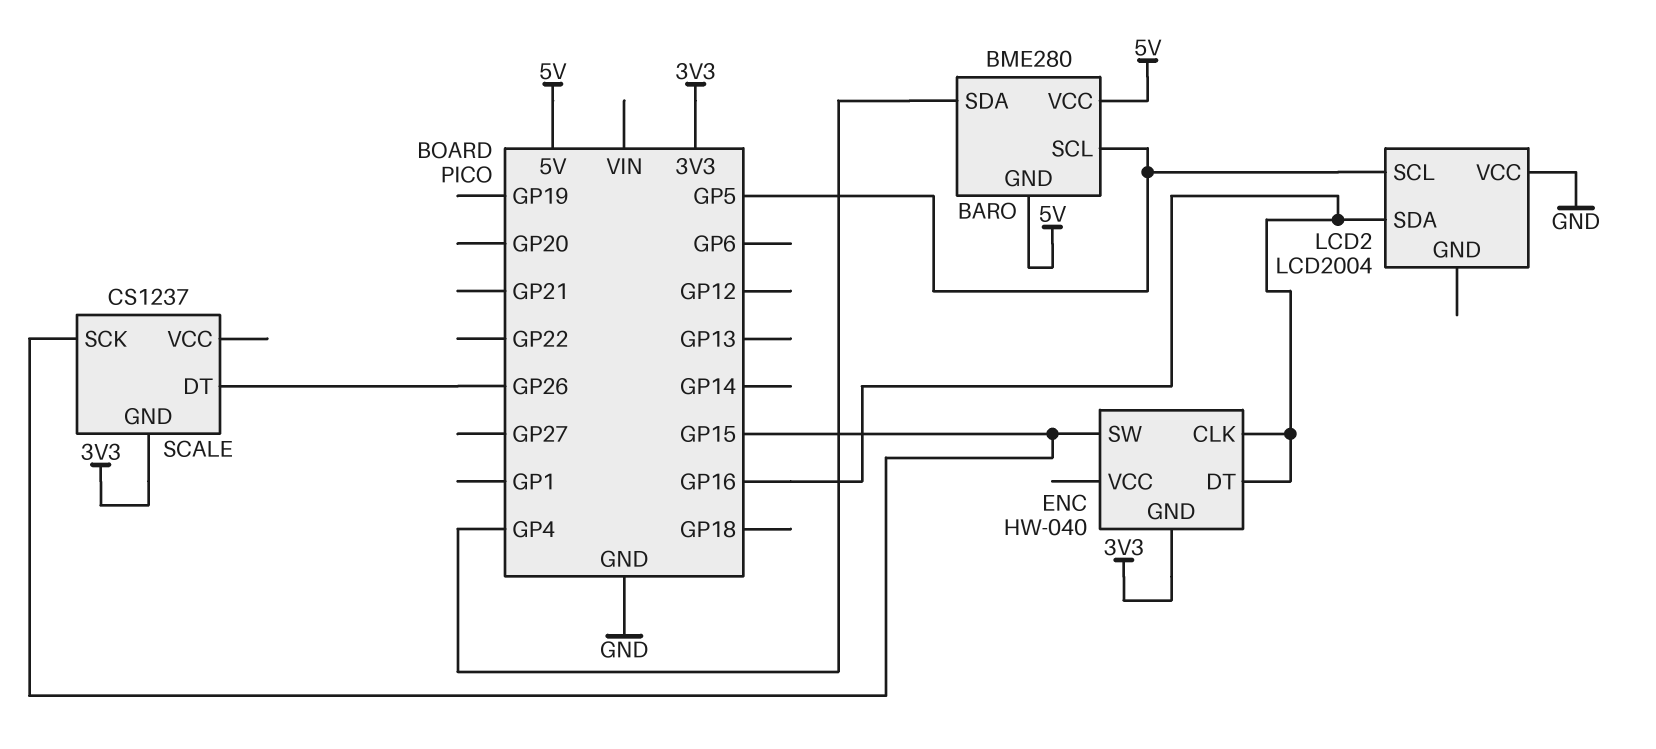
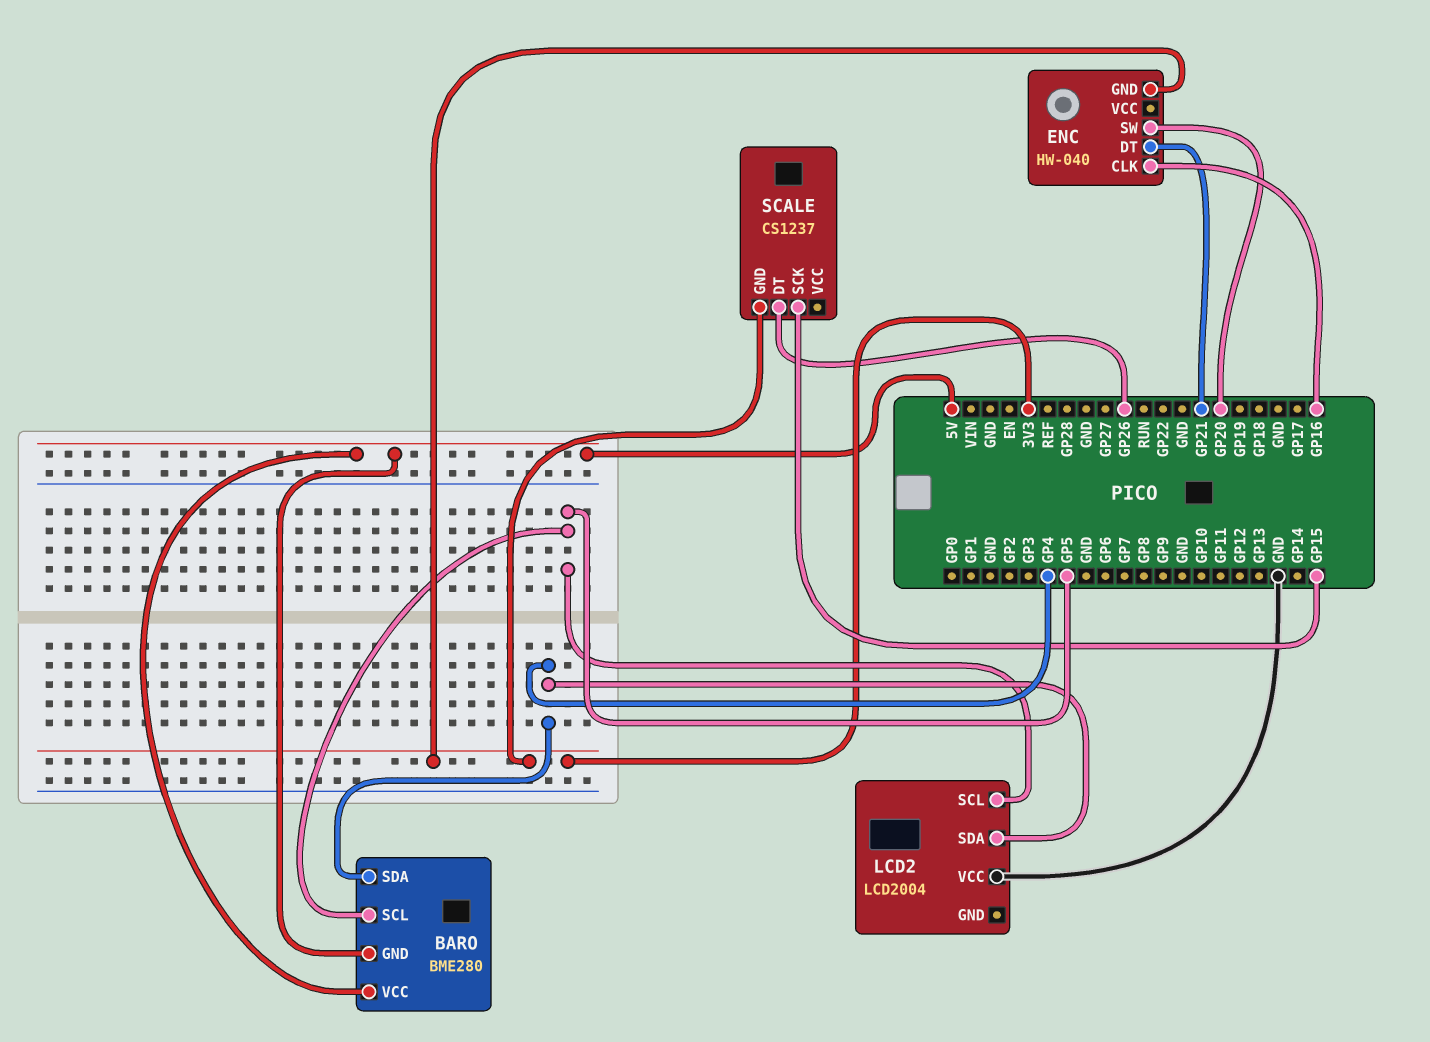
ENC pin DT: GP16 -> GP21
ENC pin SW: GP15 -> GP20
LCD2 pin SDA: GP16 -> GP4

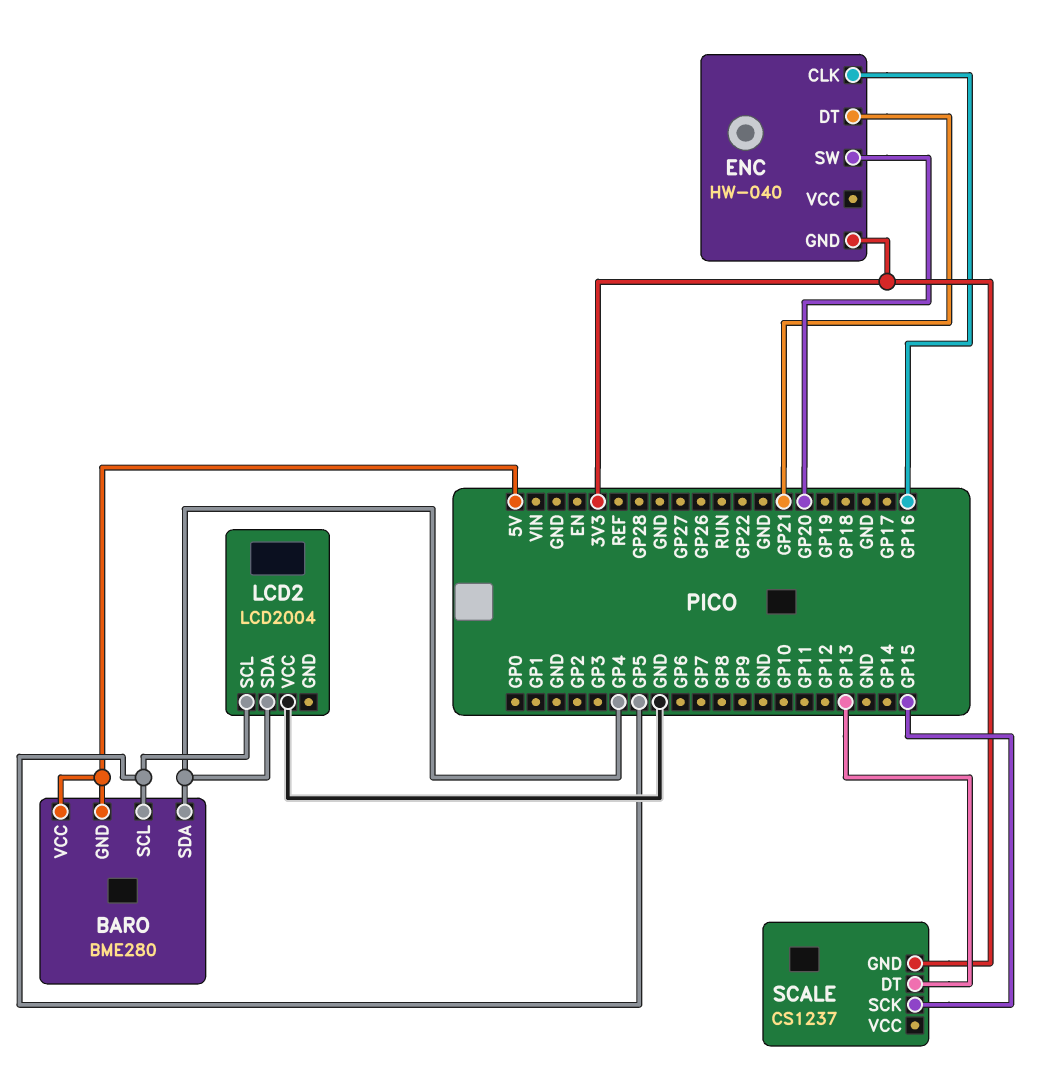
SCALE pin DT: GP26 -> GP13

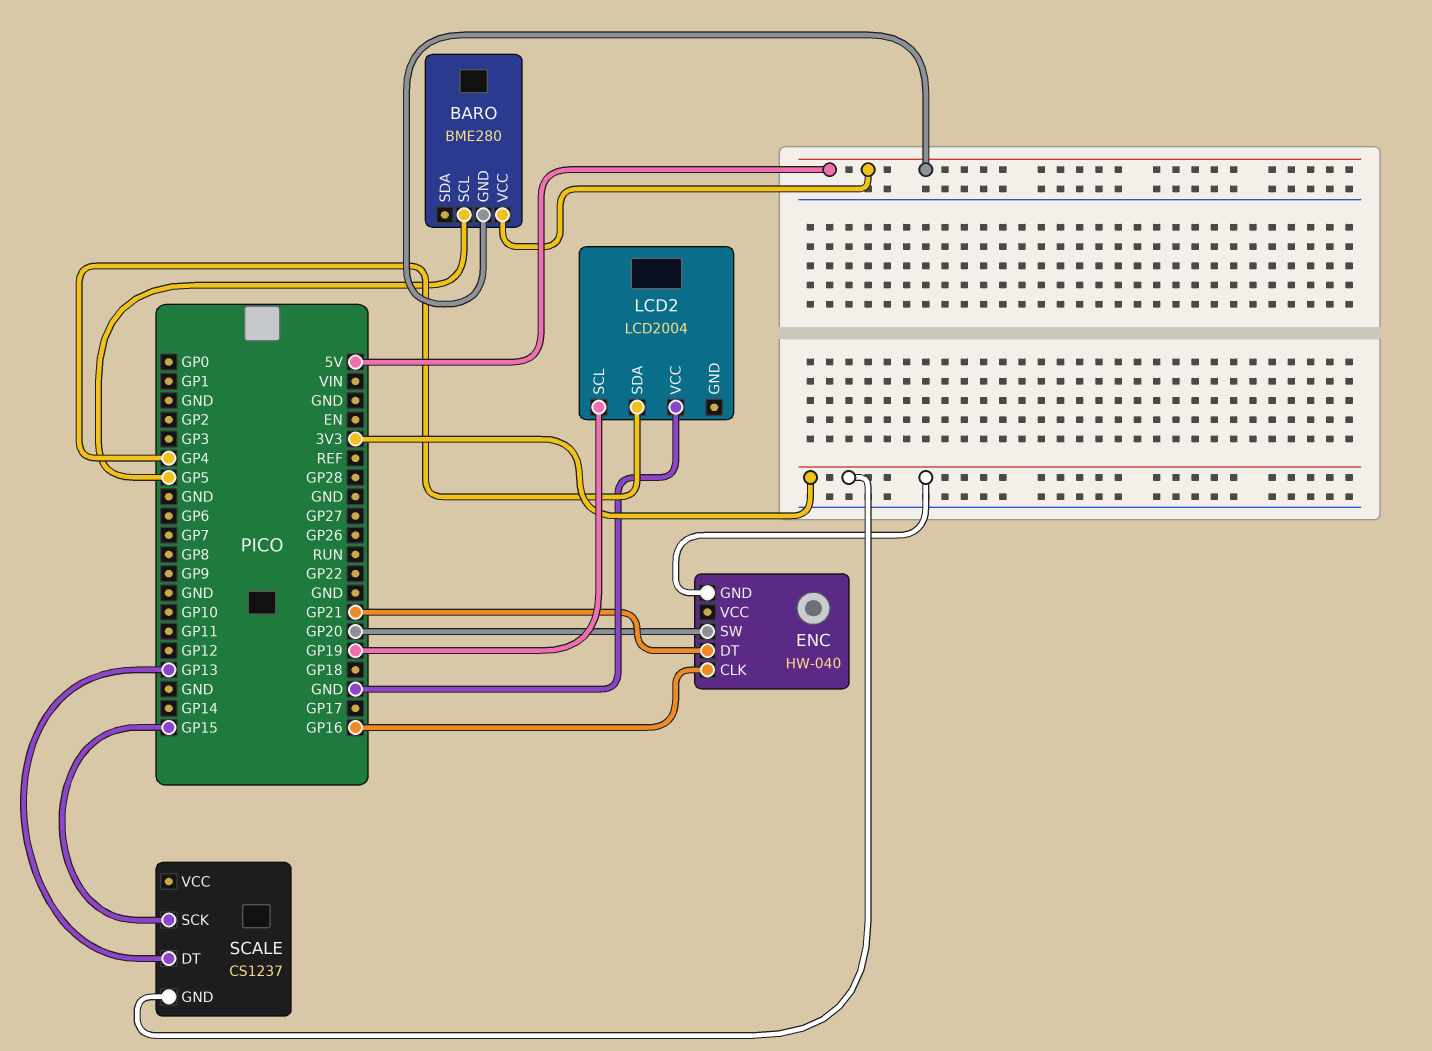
BARO pin SDA: GP4 -> none
LCD2 pin SCL: GP5 -> GP19

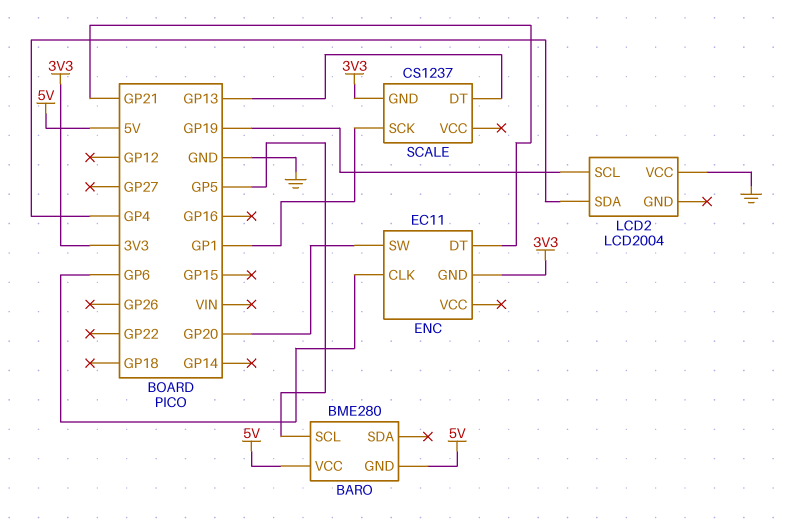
ENC: HW-040 -> EC11
ENC pin CLK: GP16 -> GP6
SCALE pin SCK: GP15 -> GP1

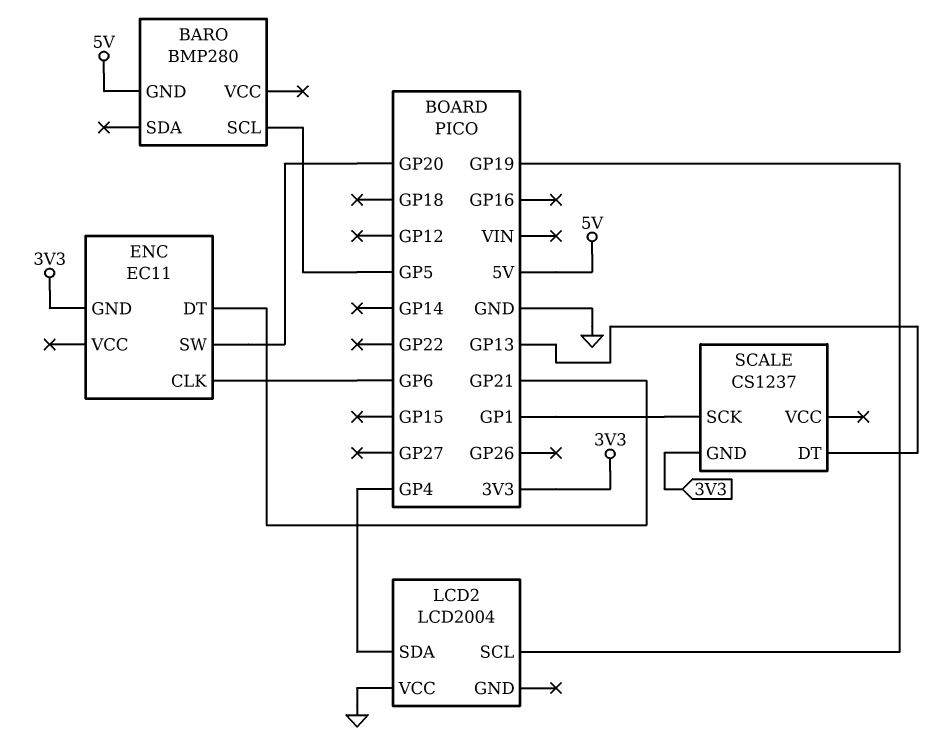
BARO: BME280 -> BMP280
BARO pin VCC: 5V -> none

